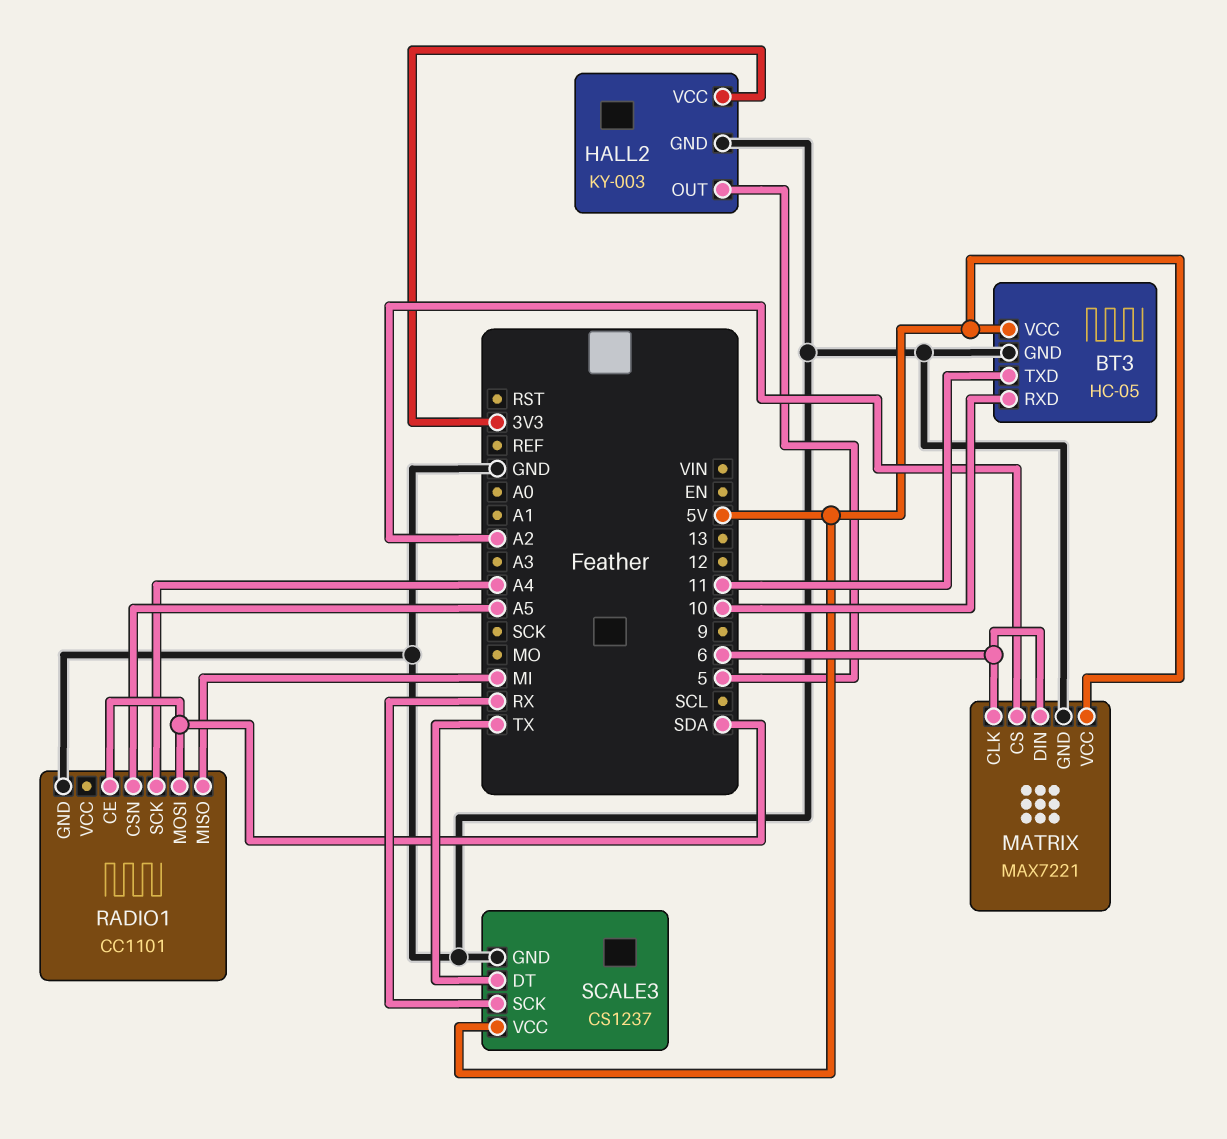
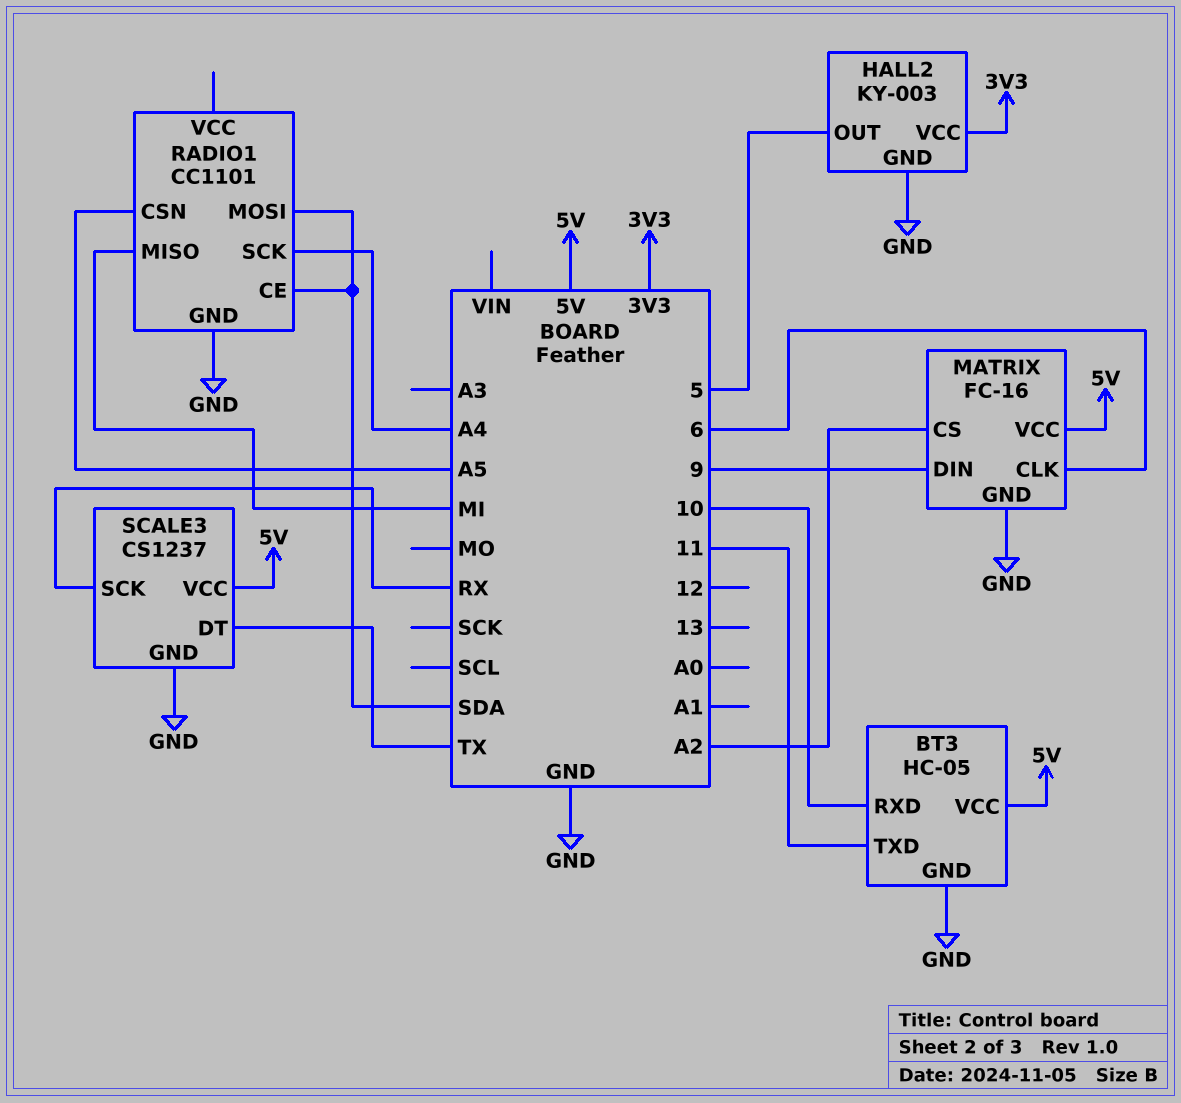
MATRIX: MAX7221 -> FC-16
MATRIX pin DIN: 6 -> 9

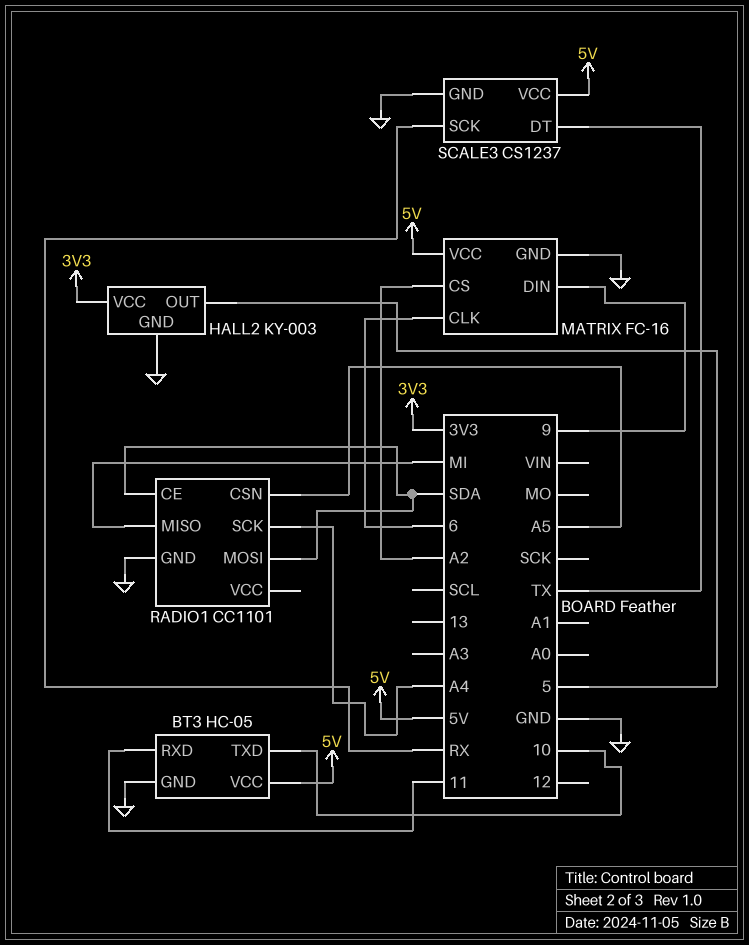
BT3 pin RXD: 10 -> 11
BT3 pin TXD: 11 -> 10

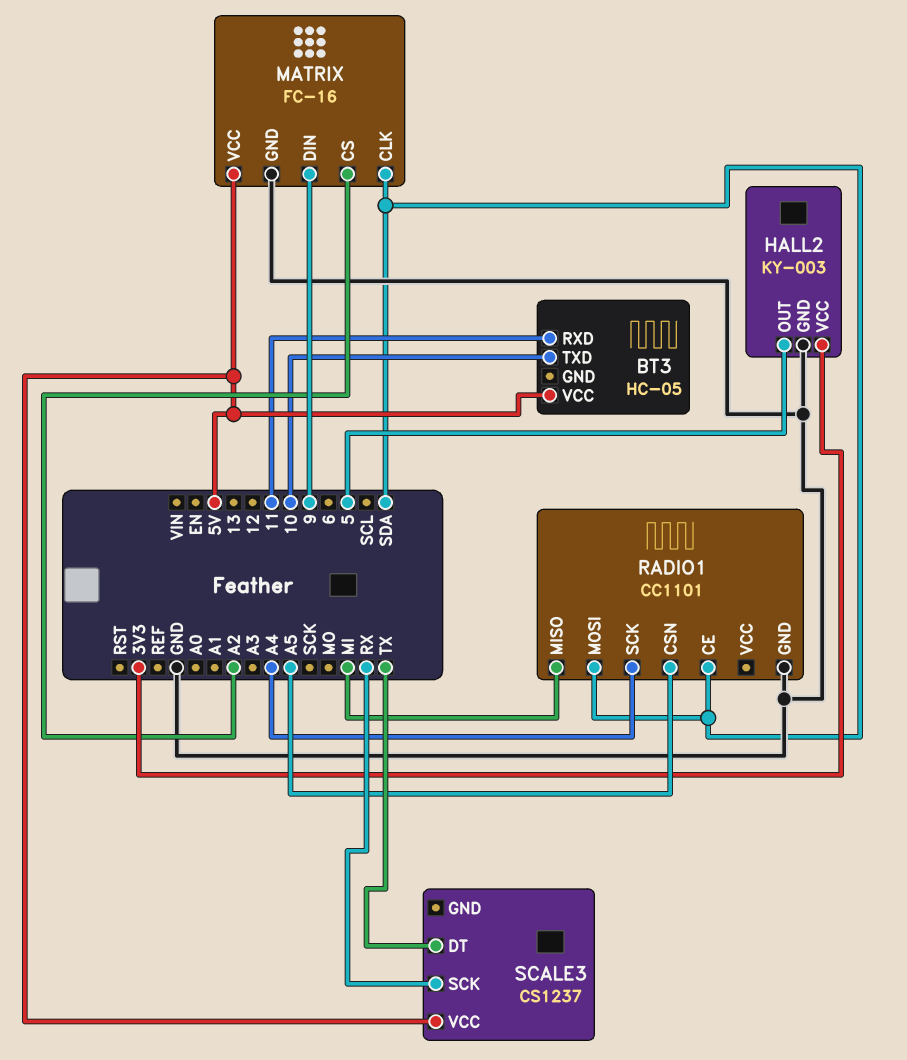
BT3 pin GND: GND -> none
MATRIX pin CLK: 6 -> SDA
SCALE3 pin GND: GND -> none

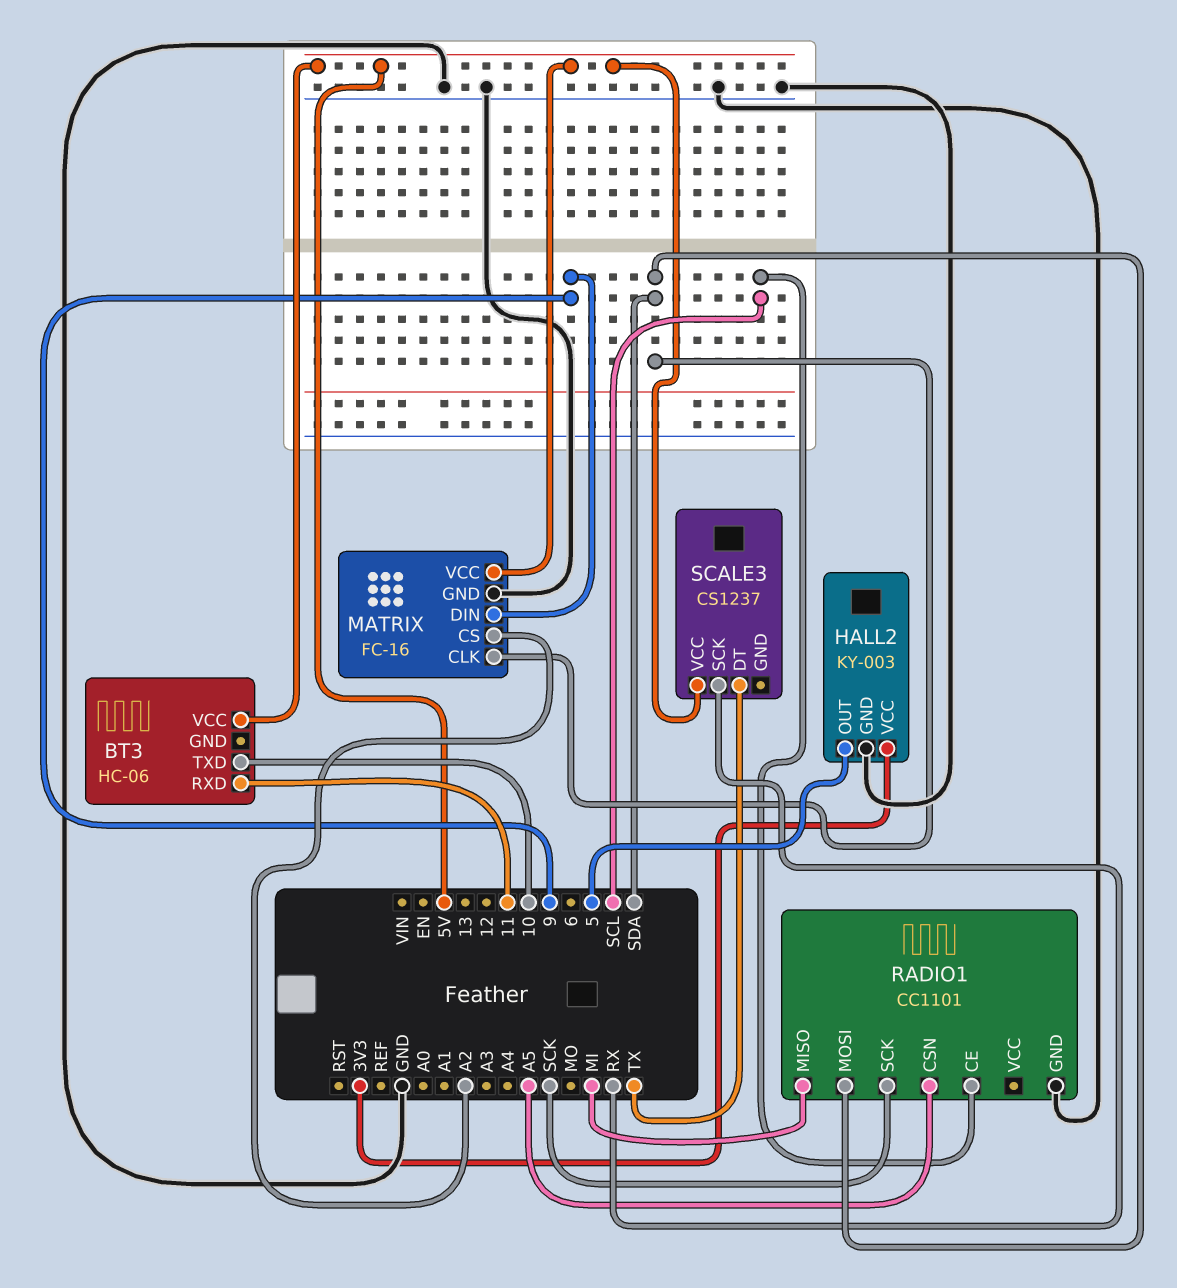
BT3: HC-05 -> HC-06
RADIO1 pin CE: SDA -> SCL
RADIO1 pin SCK: A4 -> SCK

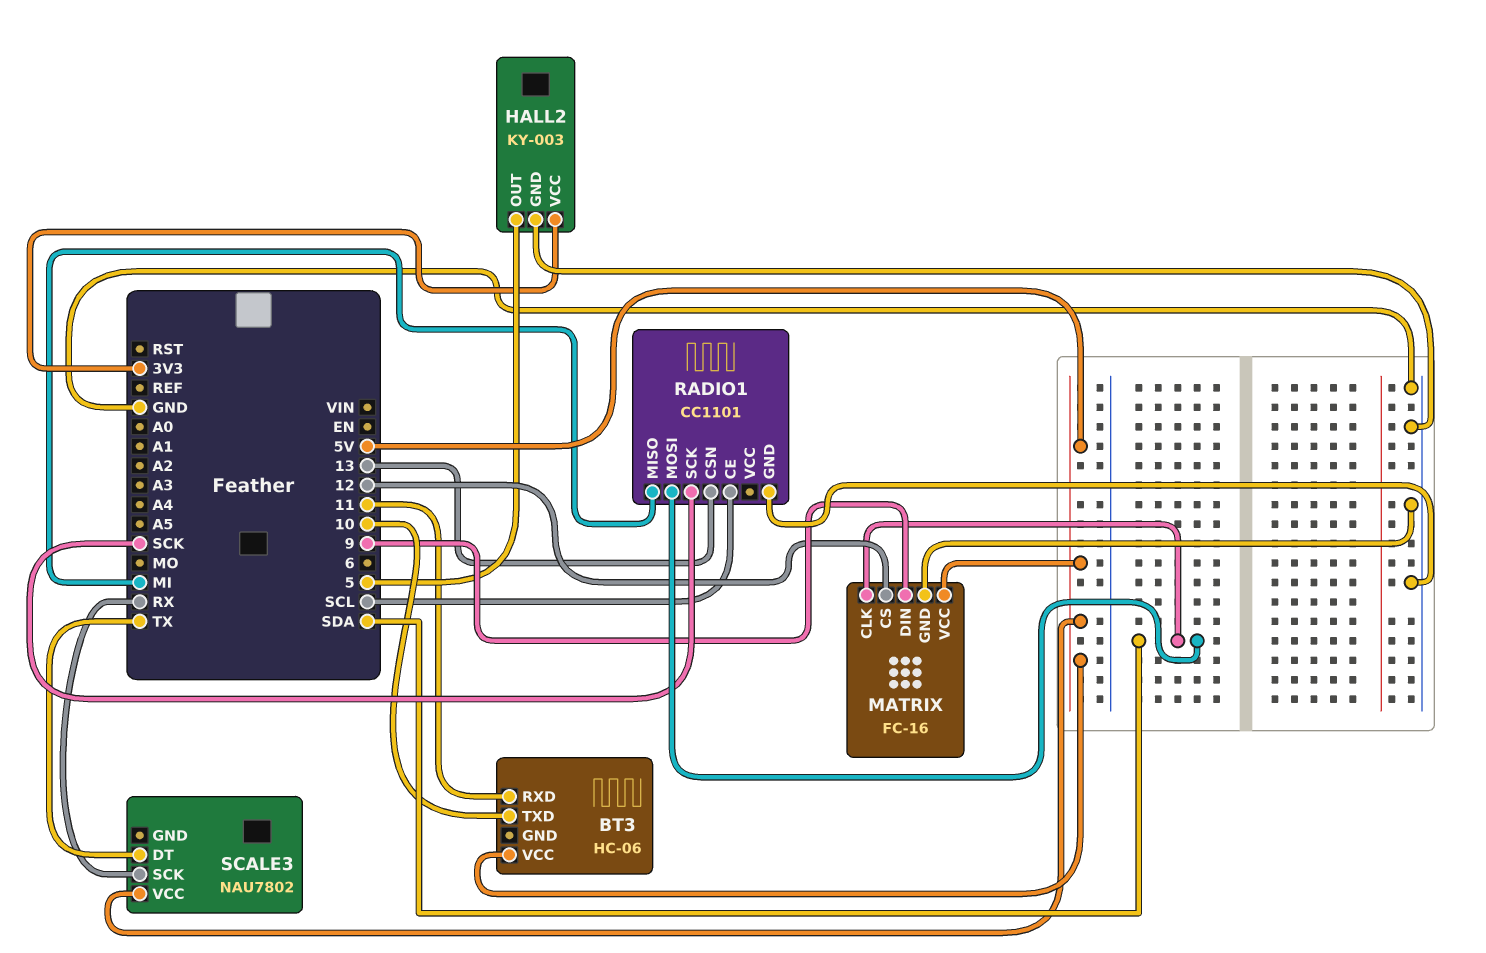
MATRIX pin CS: A2 -> 12
RADIO1 pin CSN: A5 -> 13
SCALE3: CS1237 -> NAU7802

